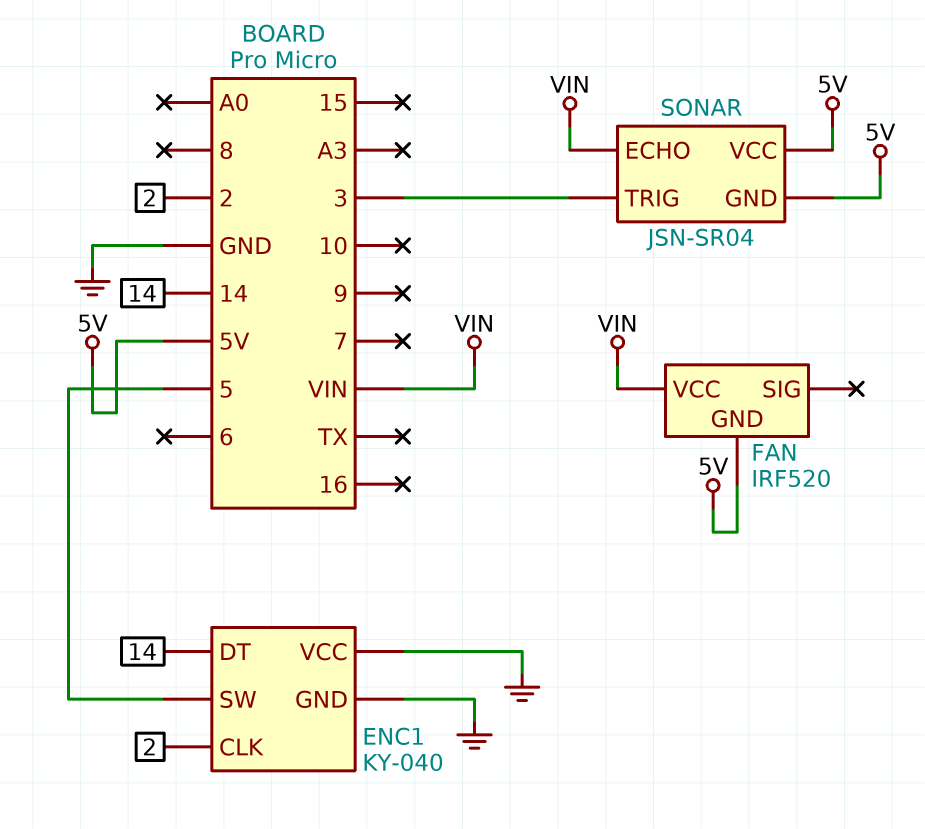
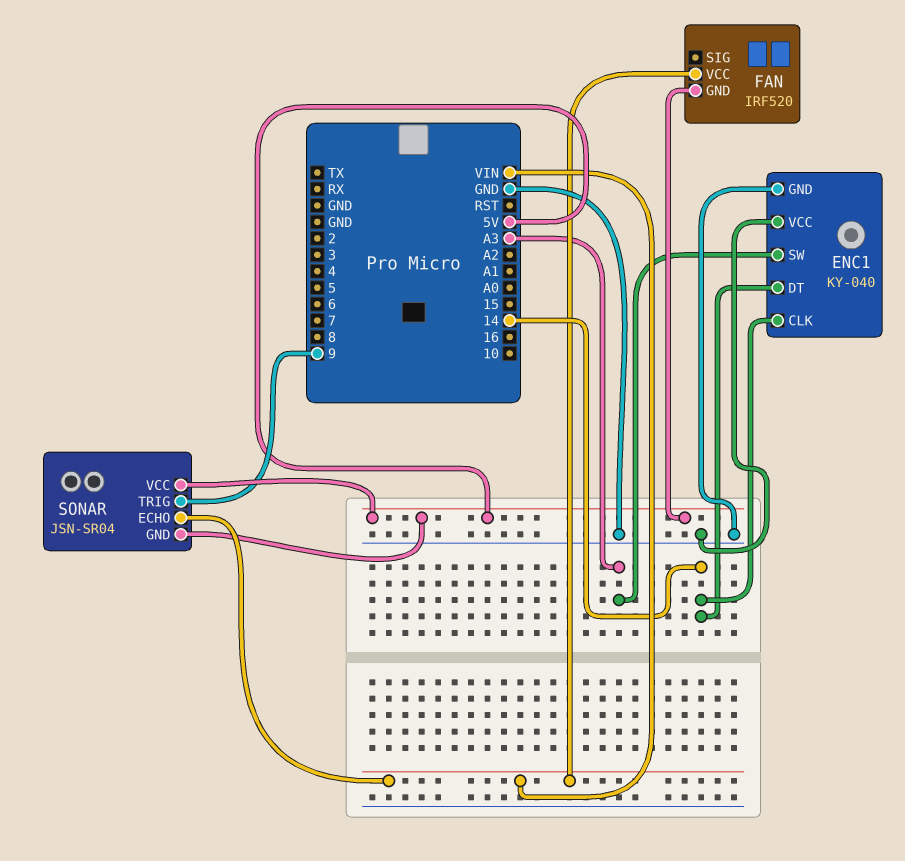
ENC1 pin CLK: 2 -> 14
ENC1 pin SW: 5 -> A3
SONAR pin TRIG: 3 -> 9

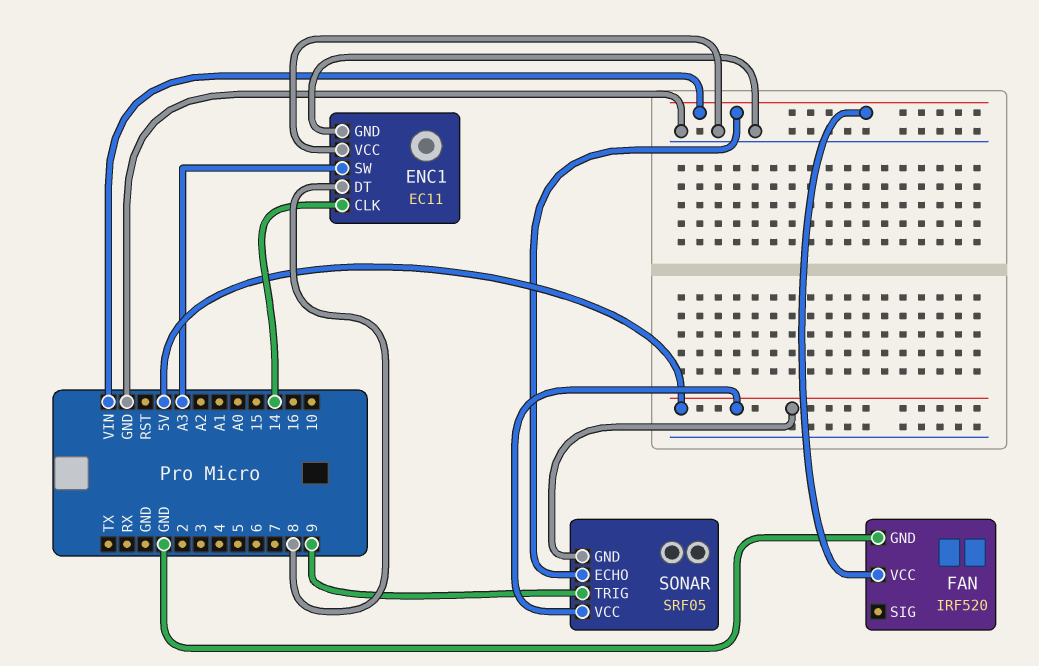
ENC1: KY-040 -> EC11
ENC1 pin DT: 14 -> 8
FAN pin GND: 5V -> GND
SONAR: JSN-SR04 -> SRF05

